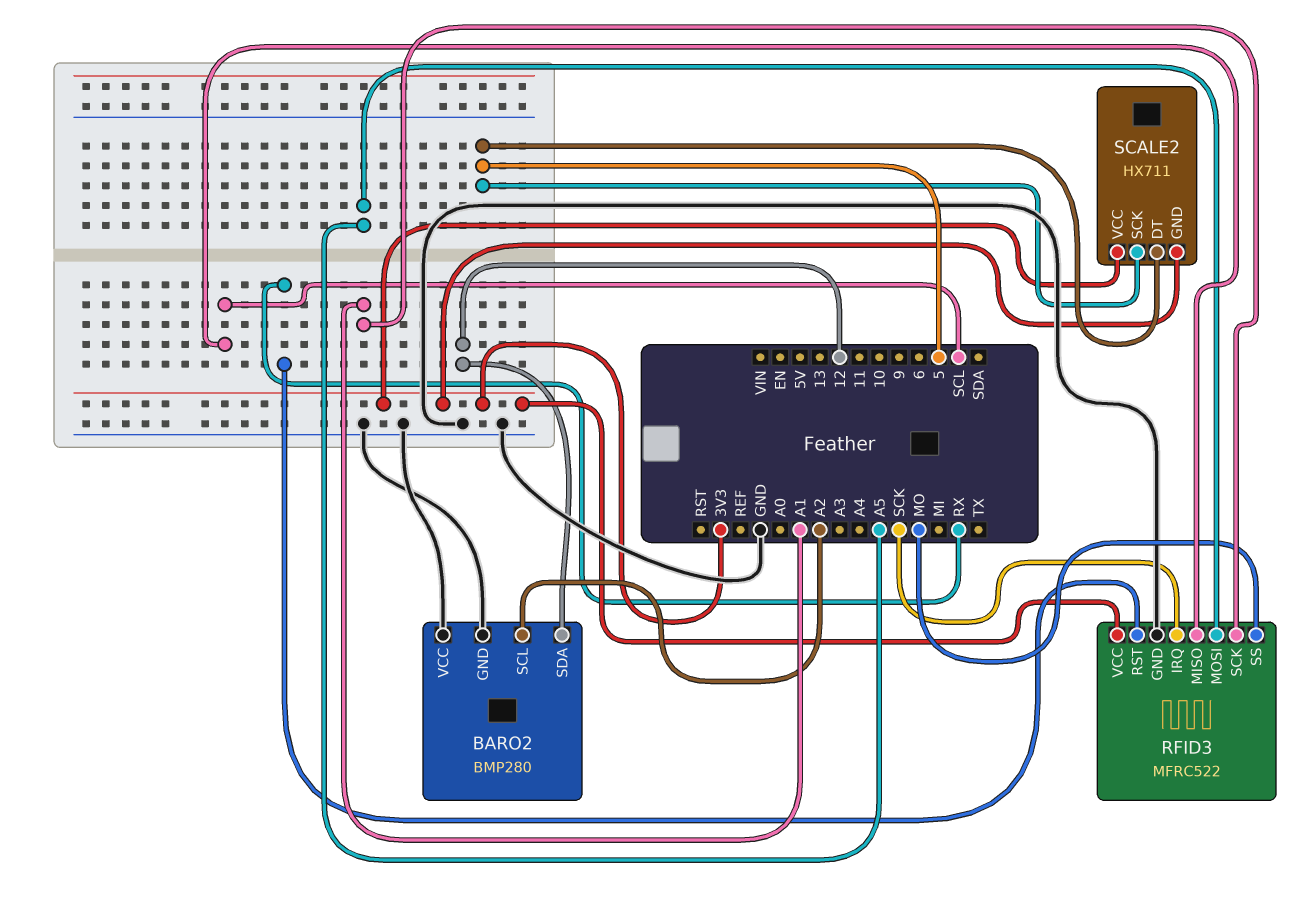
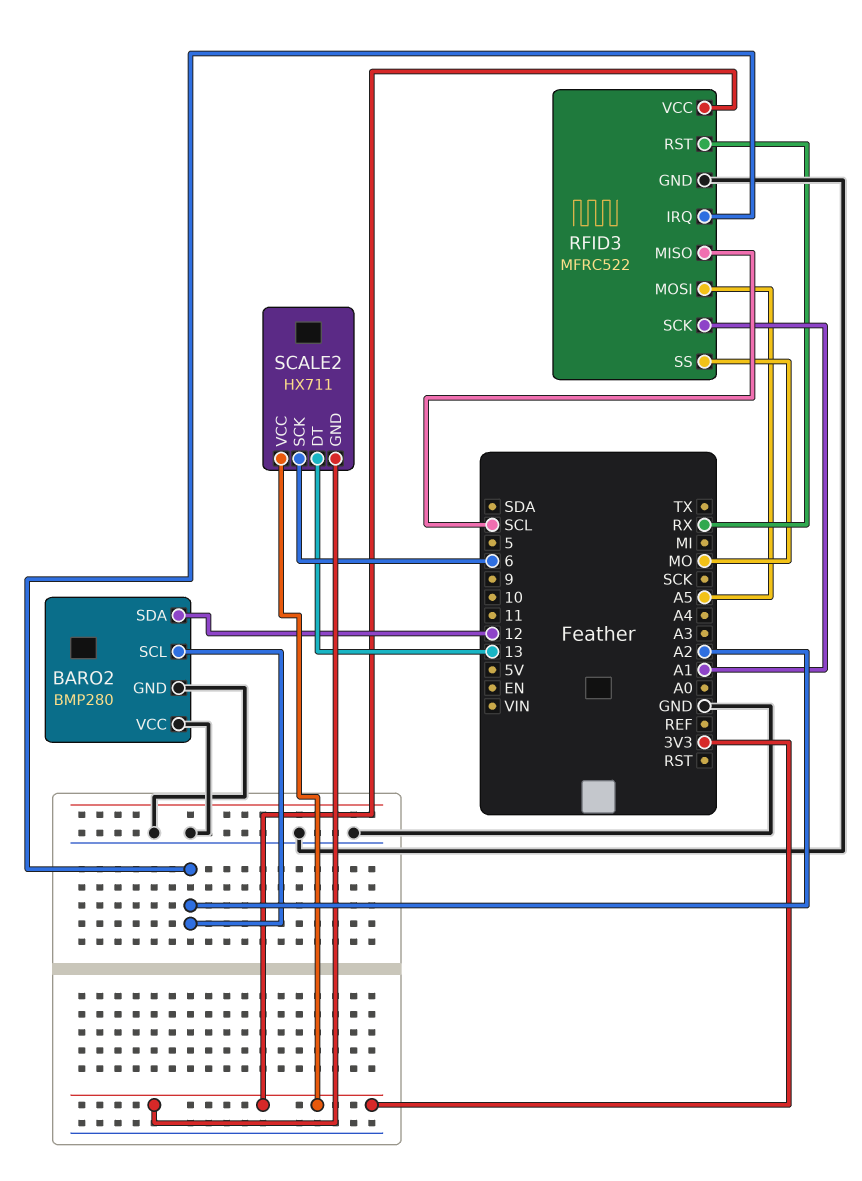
RFID3 pin IRQ: SCK -> A2
SCALE2 pin DT: 5 -> 13
SCALE2 pin SCK: 5 -> 6

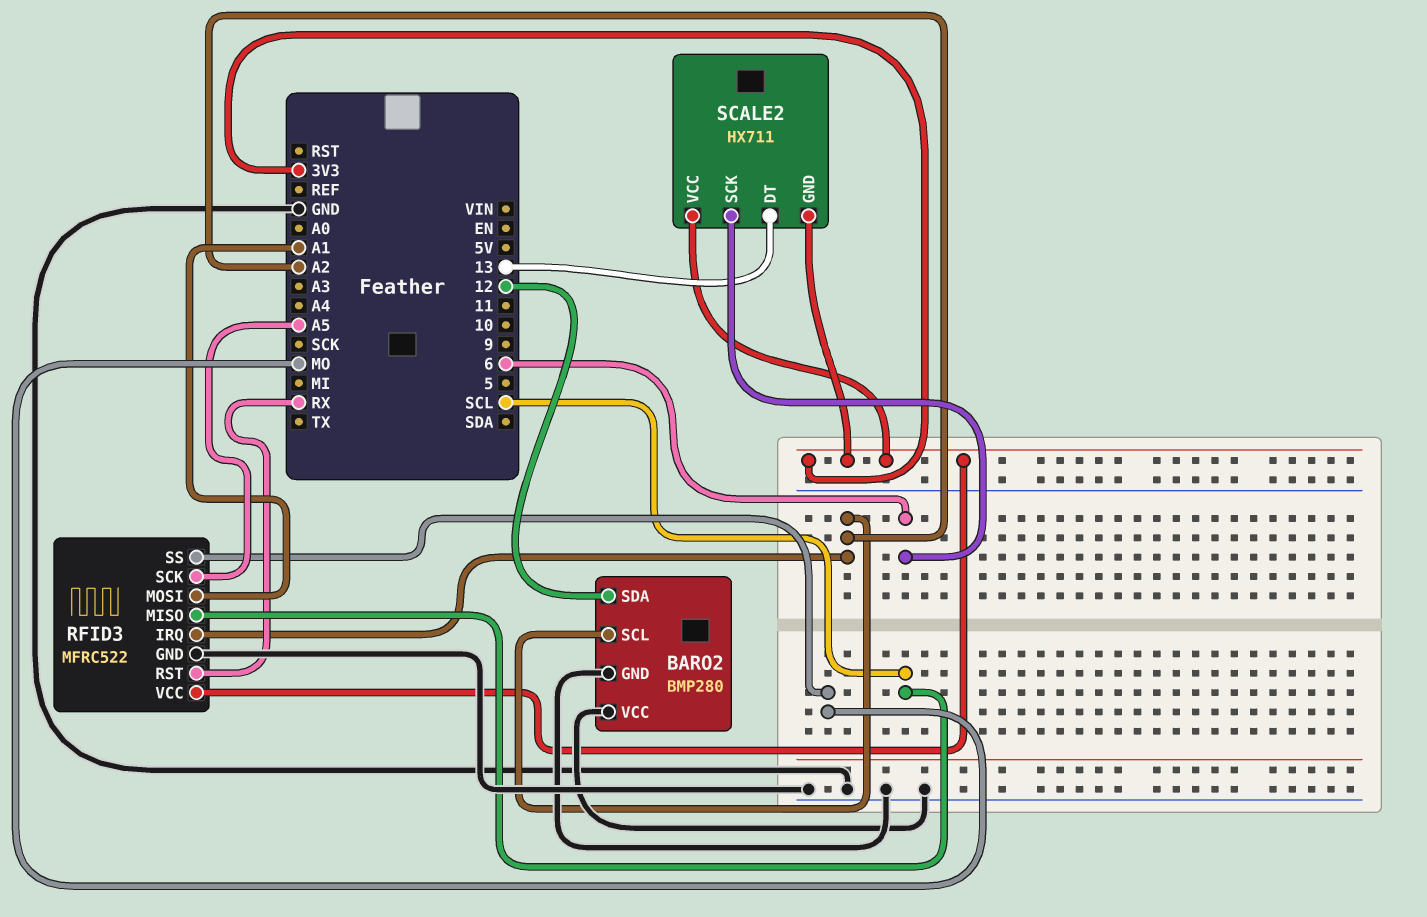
RFID3 pin MOSI: A5 -> A1
RFID3 pin SCK: A1 -> A5

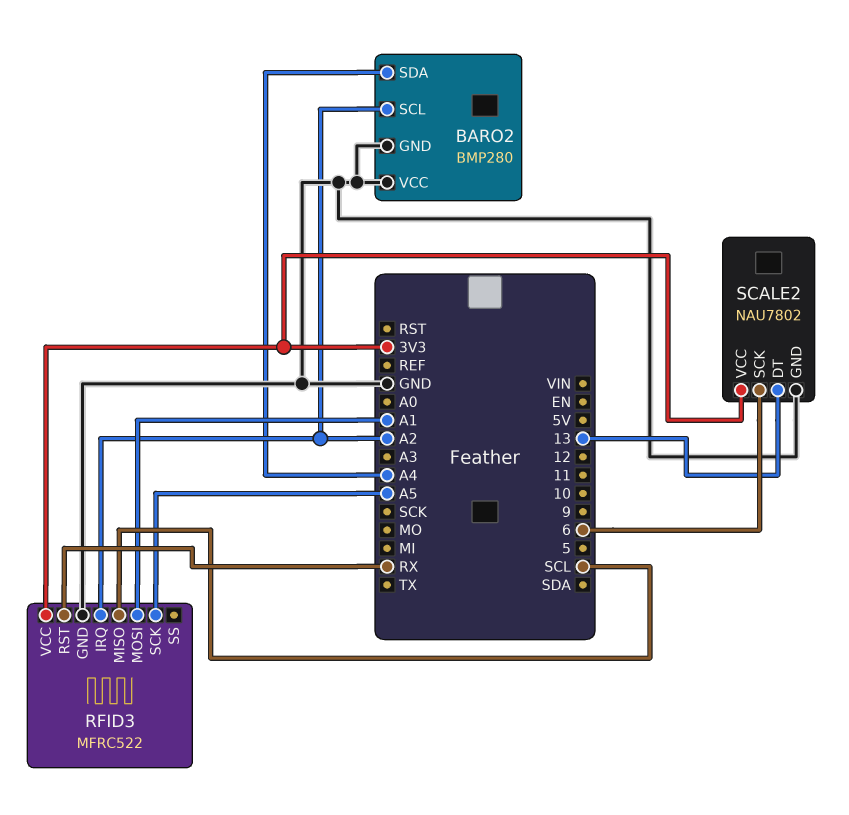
BARO2 pin SDA: 12 -> A4
RFID3 pin SS: MO -> none
SCALE2: HX711 -> NAU7802
SCALE2 pin GND: 3V3 -> GND

